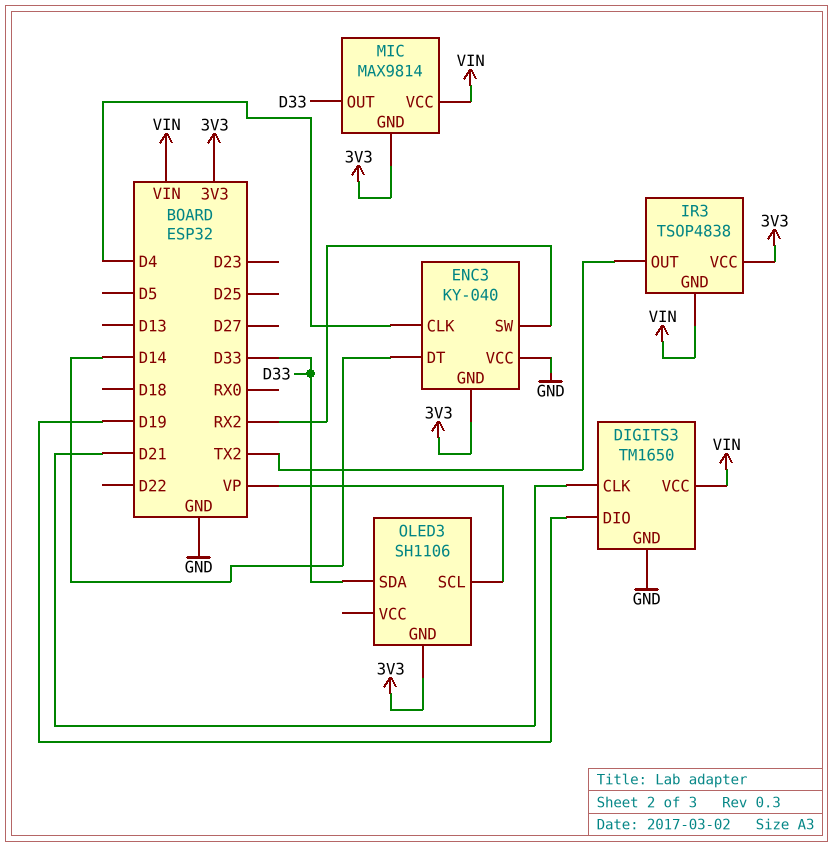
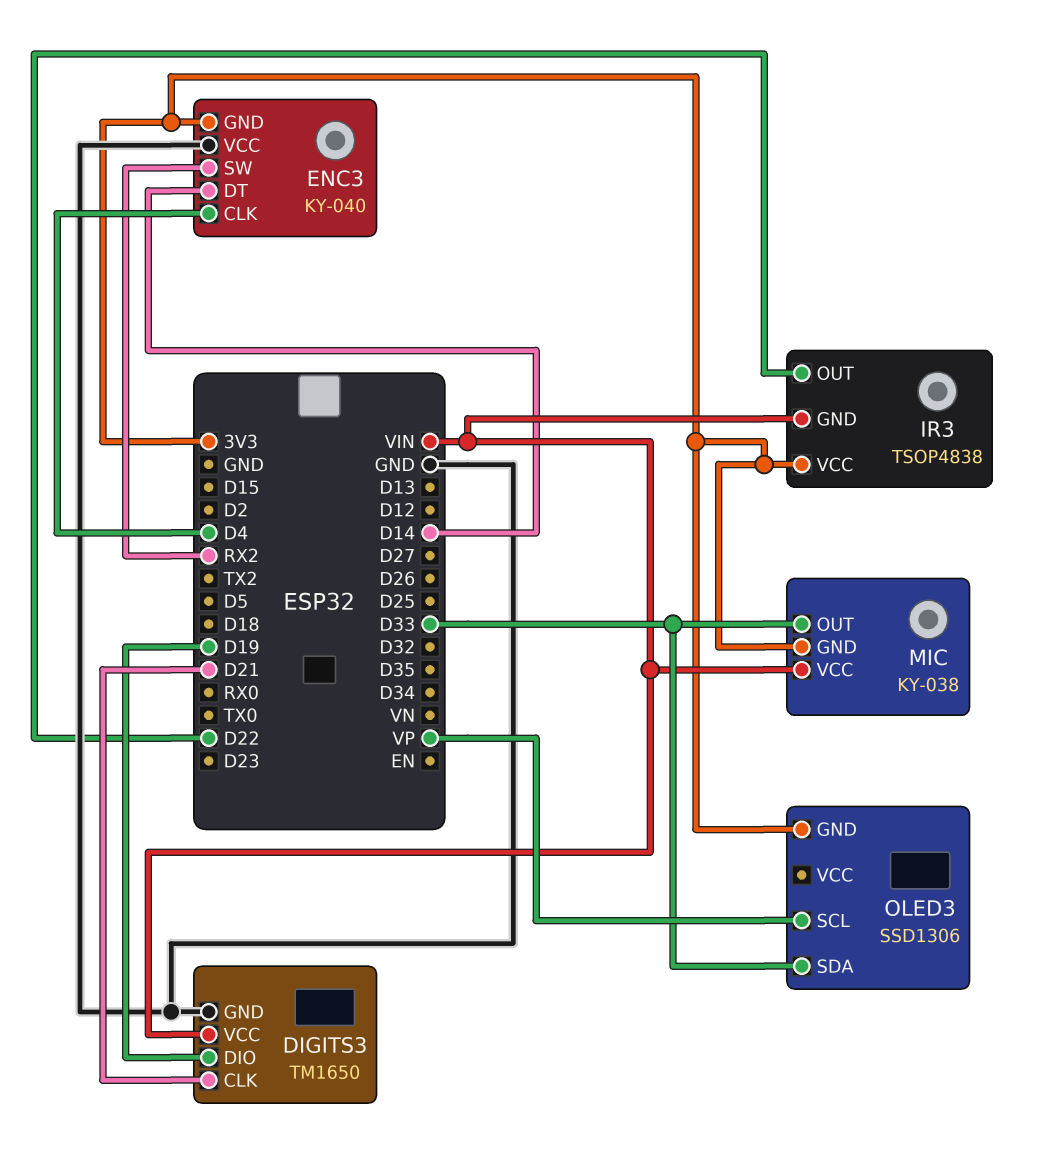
IR3 pin OUT: TX2 -> D22
MIC: MAX9814 -> KY-038
OLED3: SH1106 -> SSD1306

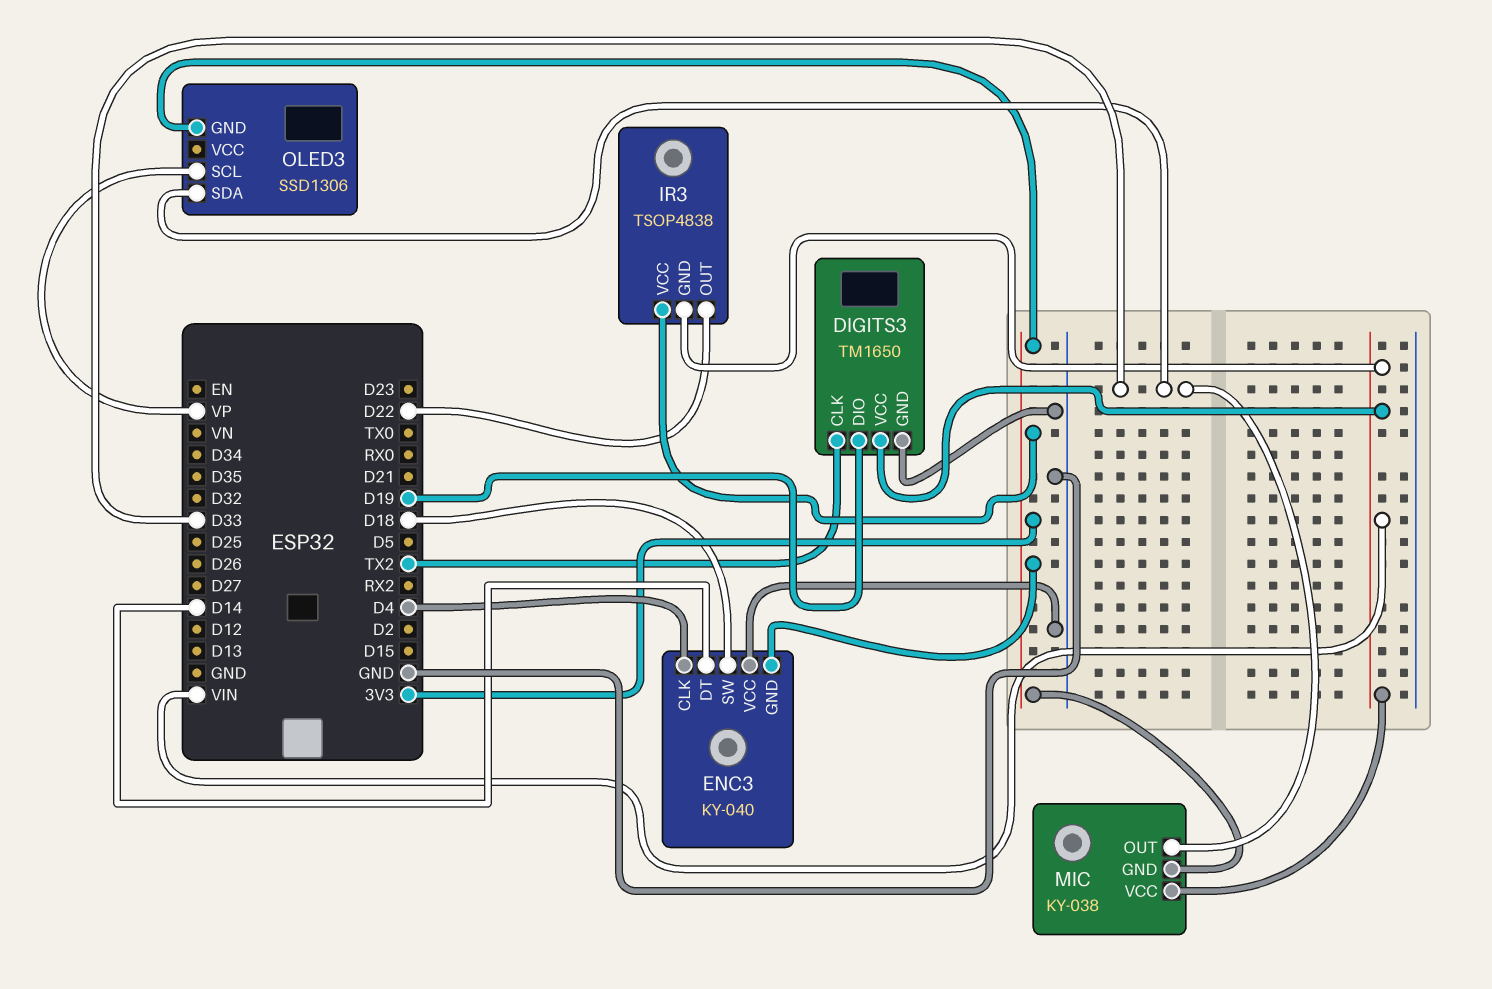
DIGITS3 pin CLK: D21 -> TX2
ENC3 pin SW: RX2 -> D18

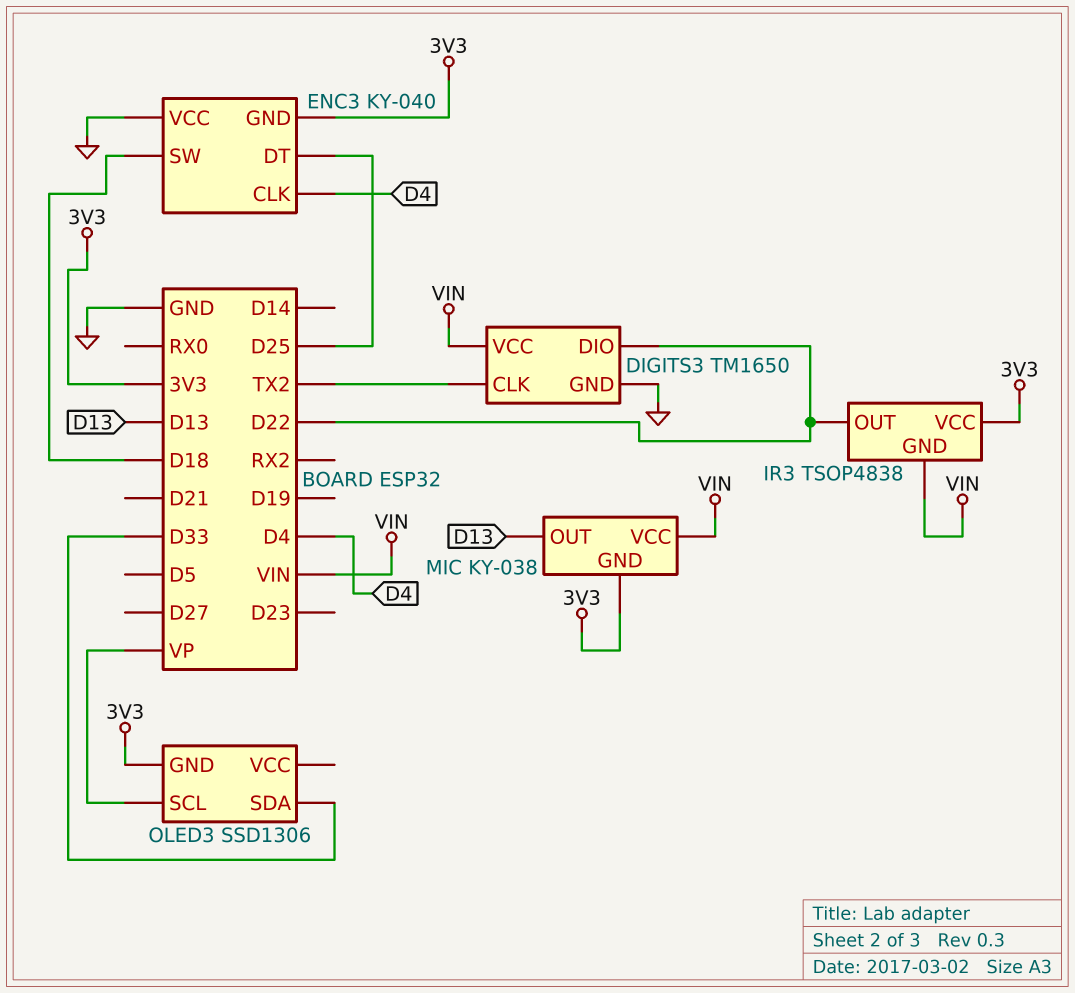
DIGITS3 pin DIO: D19 -> D22
ENC3 pin DT: D14 -> D25
MIC pin OUT: D33 -> D13

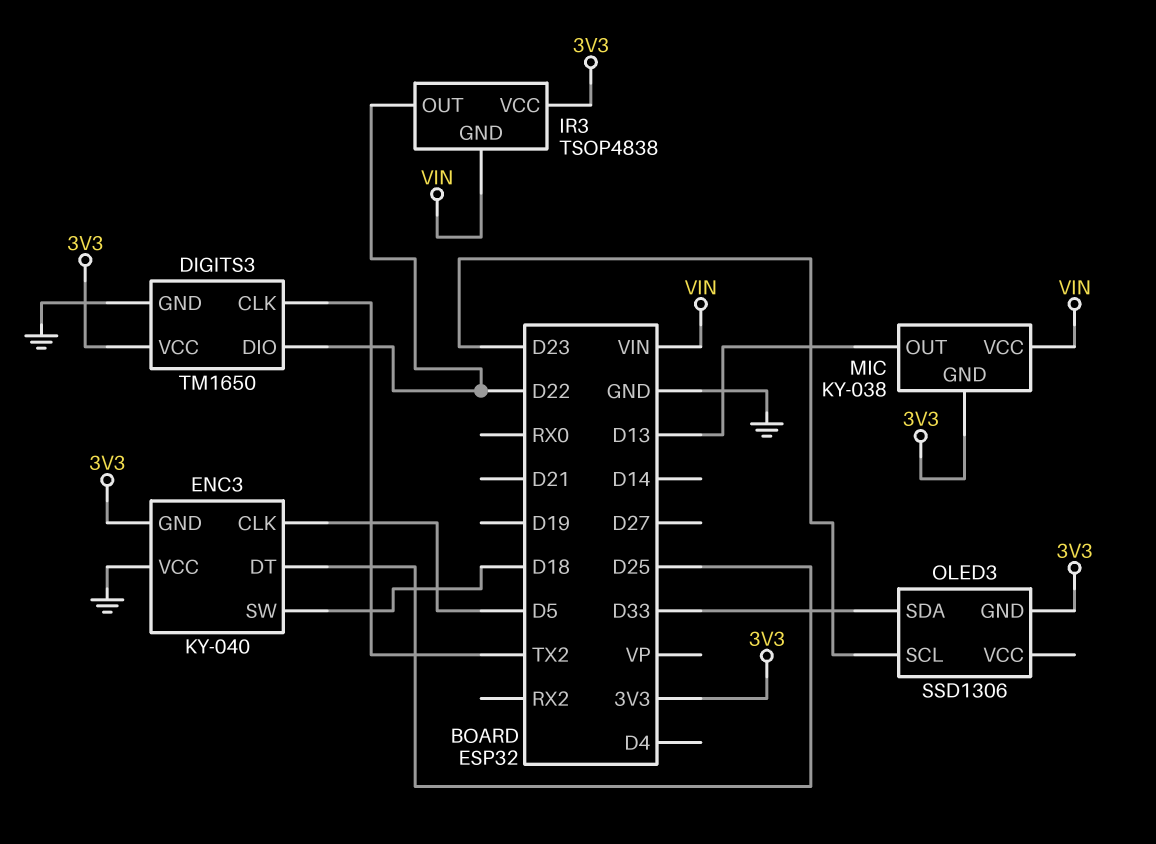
DIGITS3 pin VCC: VIN -> 3V3
ENC3 pin CLK: D4 -> D5
OLED3 pin SCL: VP -> D23

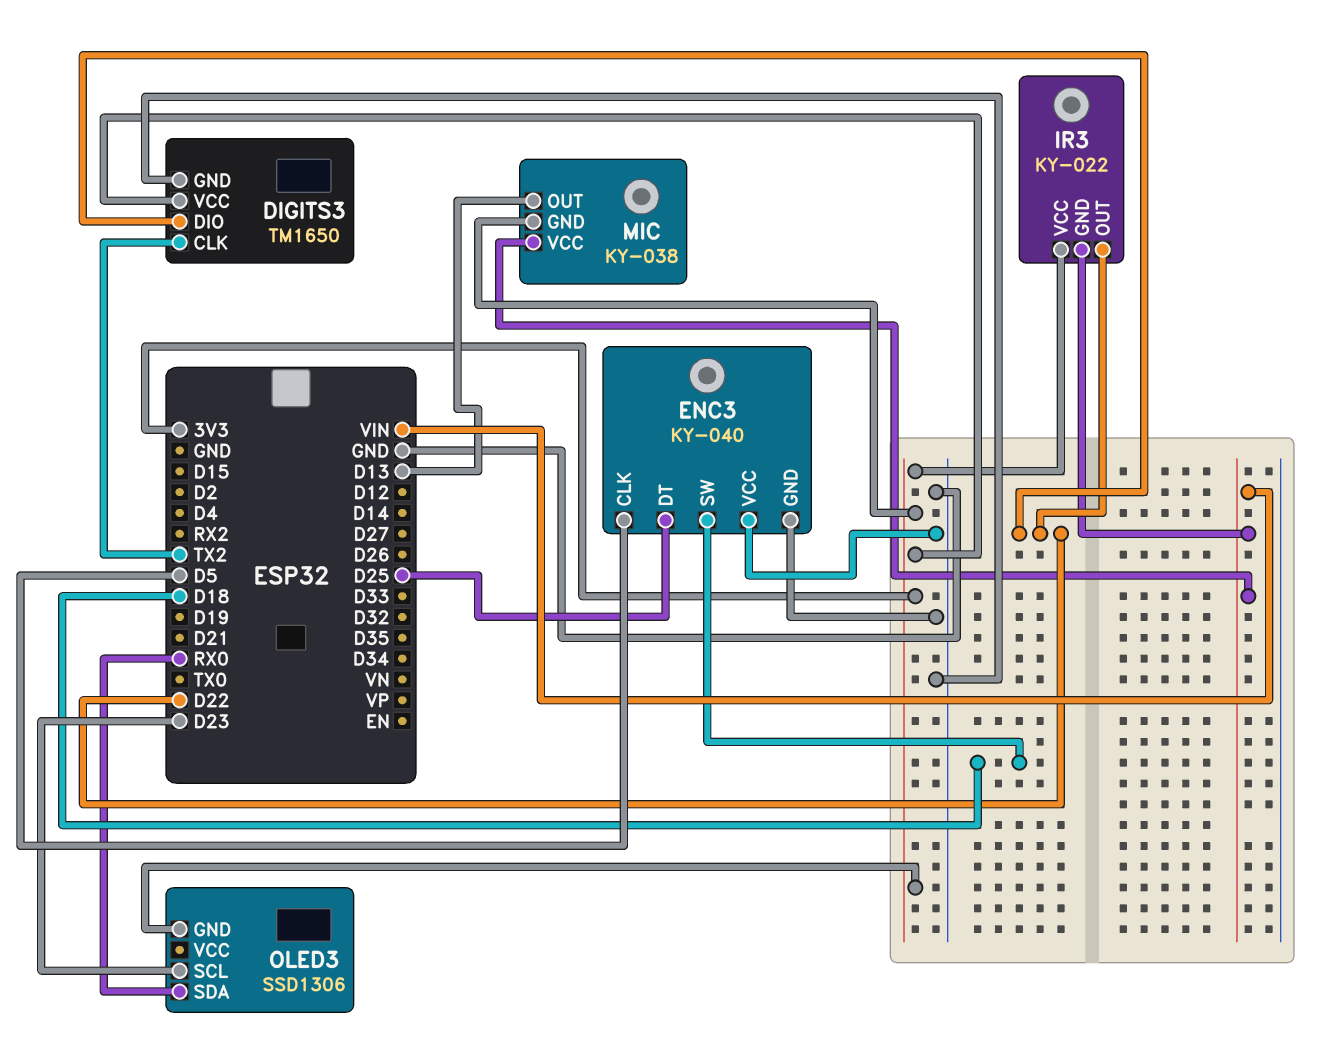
ENC3 pin GND: 3V3 -> GND
IR3: TSOP4838 -> KY-022
OLED3 pin SDA: D33 -> RX0

